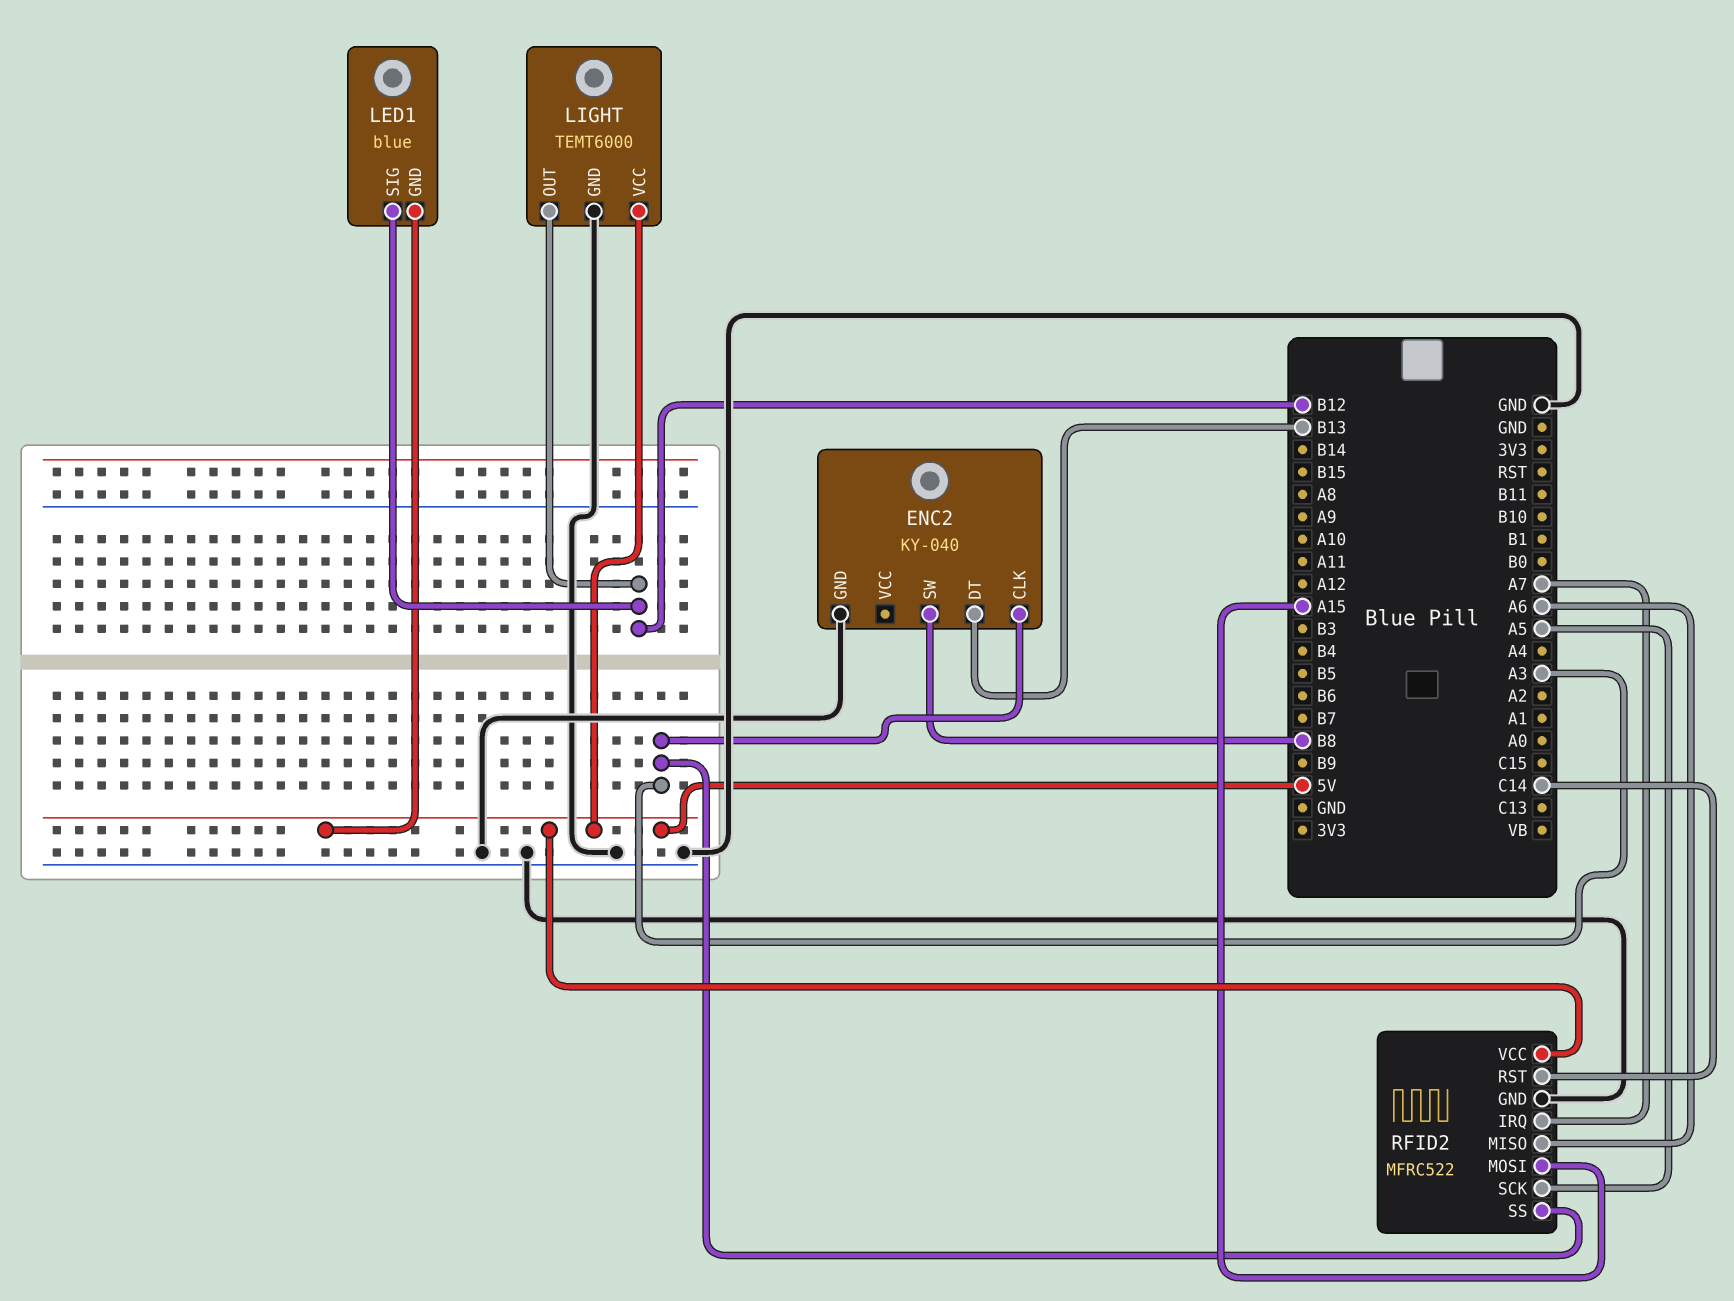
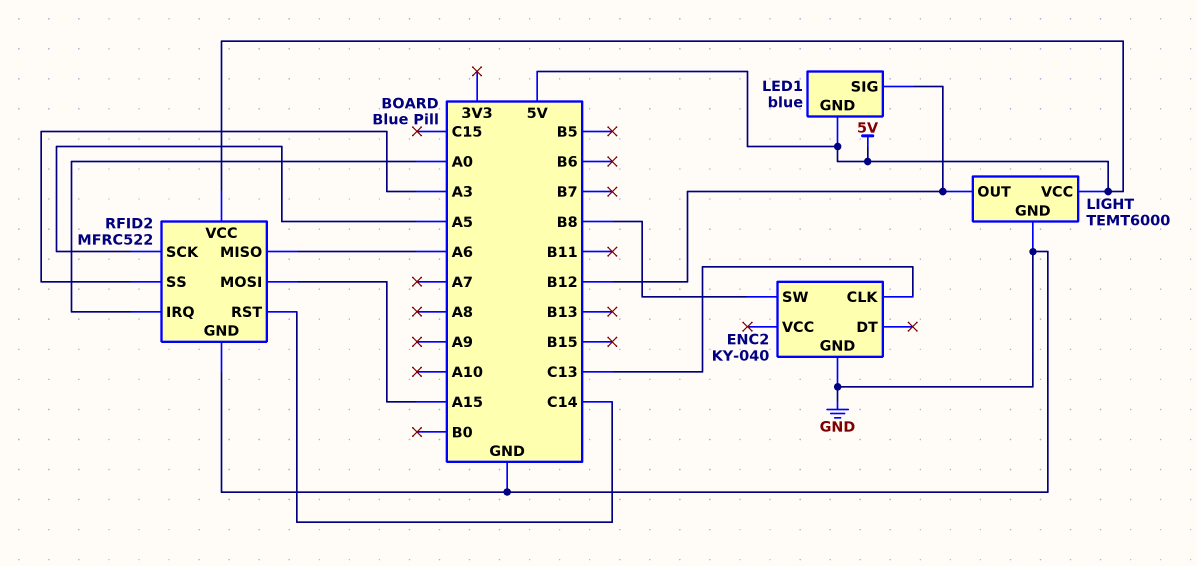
ENC2 pin CLK: A3 -> C13
ENC2 pin DT: B13 -> none
RFID2 pin IRQ: A7 -> A0

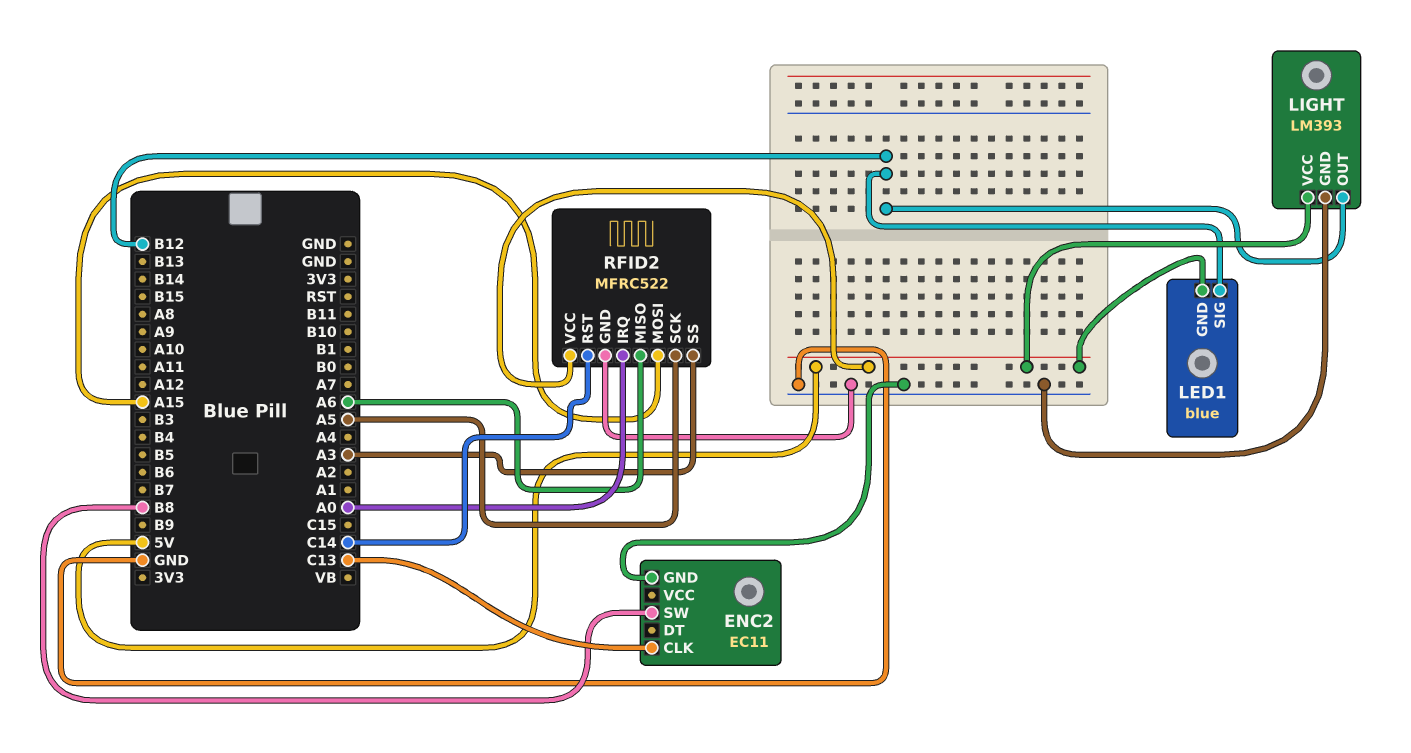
ENC2: KY-040 -> EC11
LIGHT: TEMT6000 -> LM393

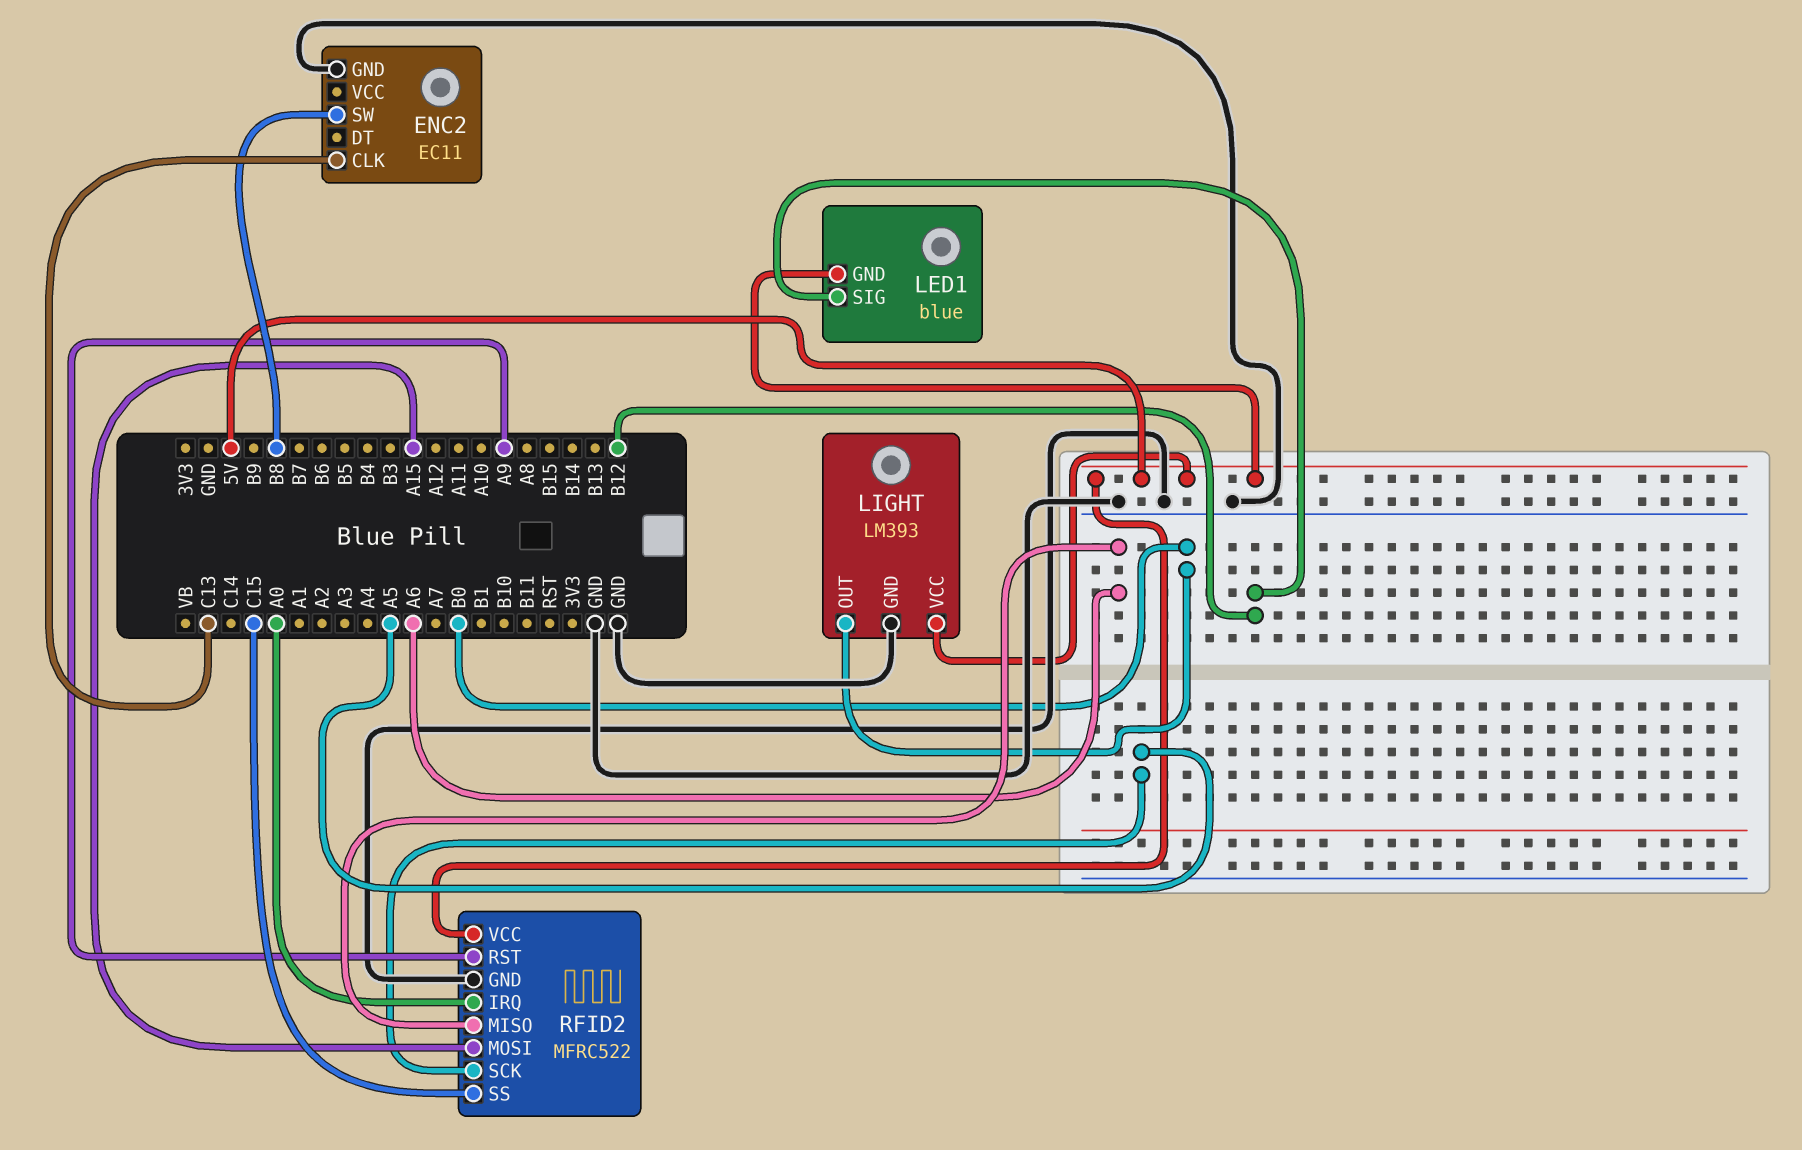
LIGHT pin OUT: B12 -> B0
RFID2 pin RST: C14 -> A9
RFID2 pin SS: A3 -> C15

